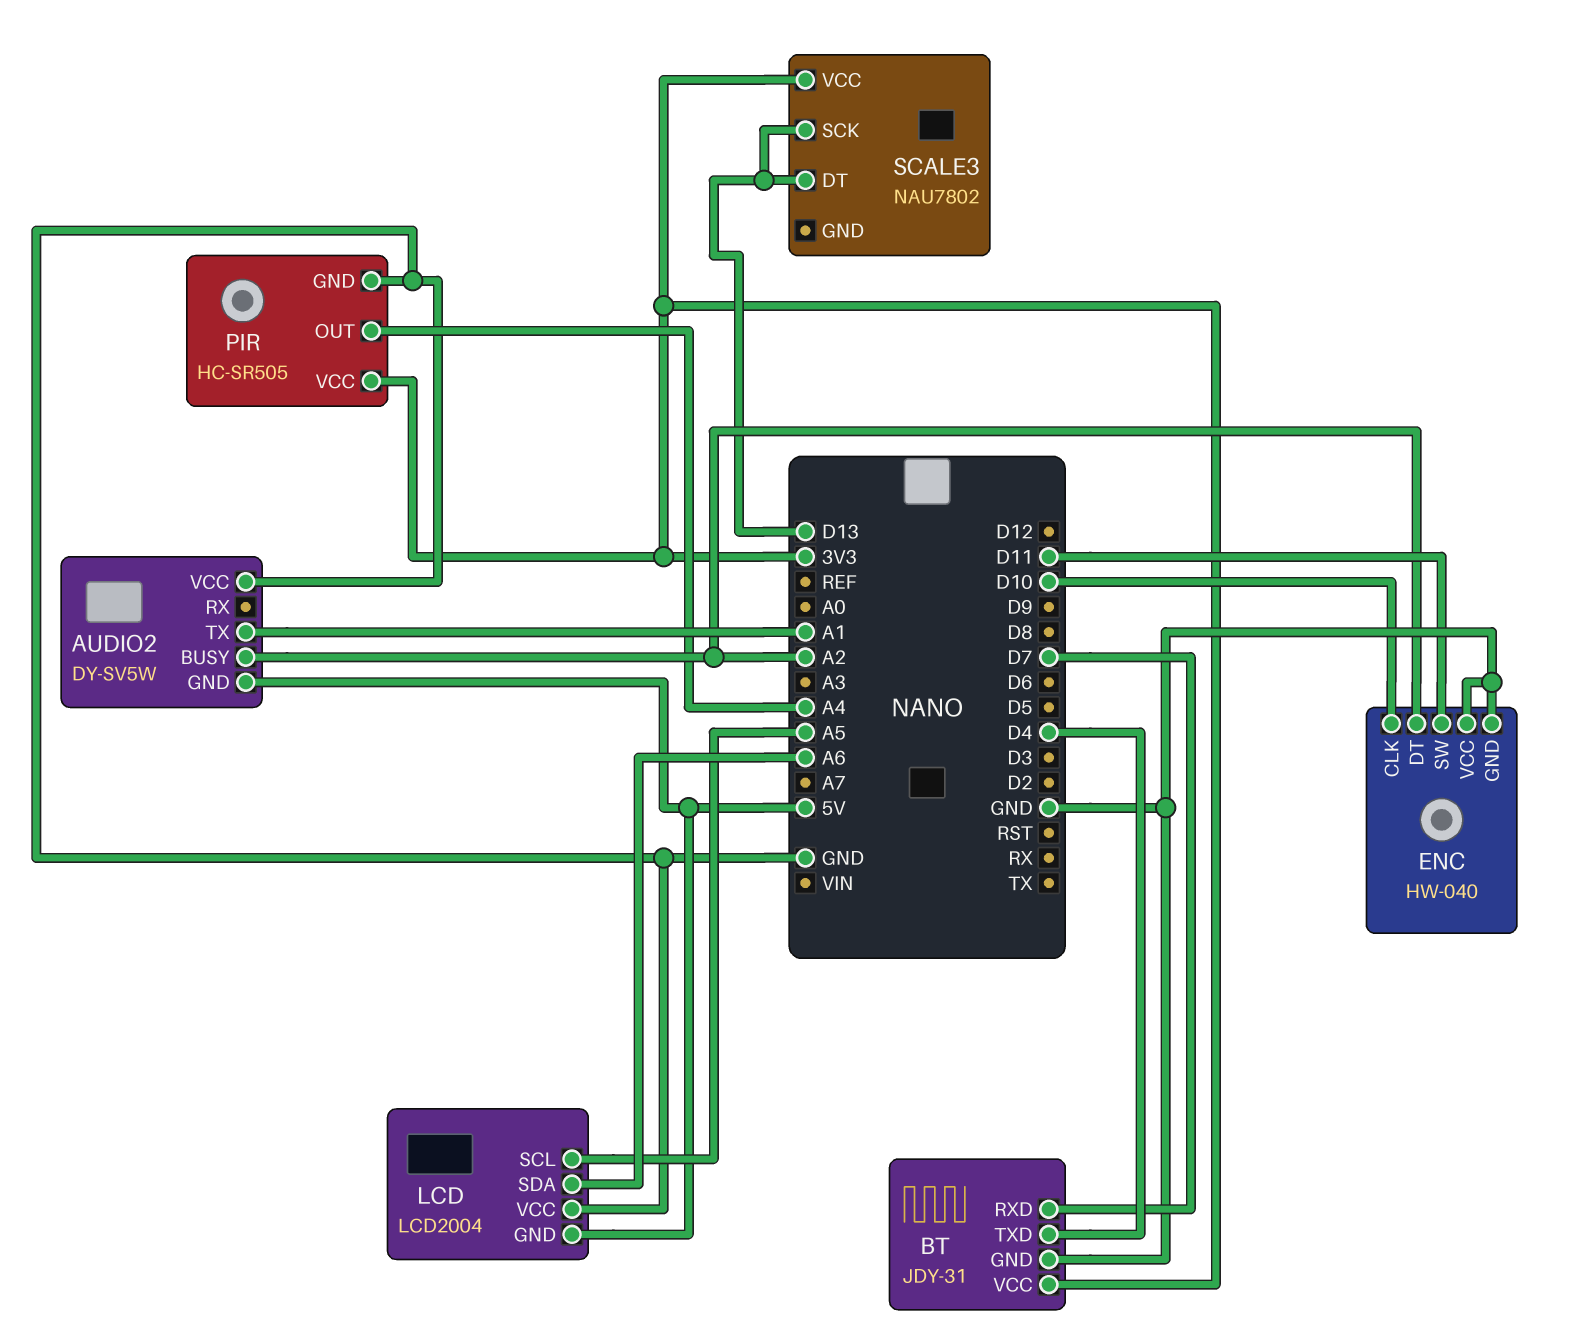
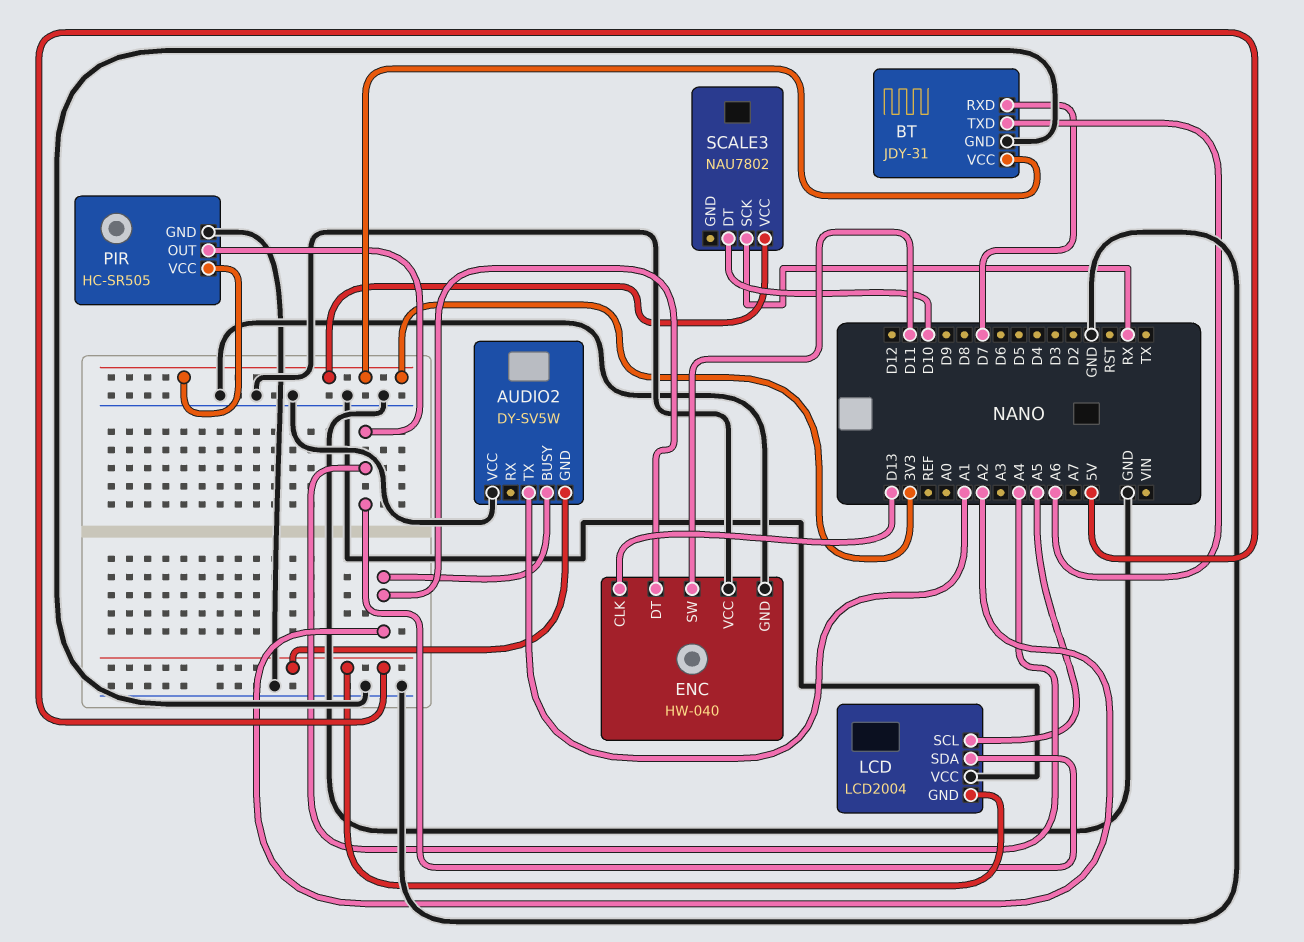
BT pin TXD: D4 -> A6
ENC pin CLK: D10 -> D13
LCD pin SDA: A6 -> A4
SCALE3 pin DT: D13 -> D10
SCALE3 pin SCK: D13 -> RX

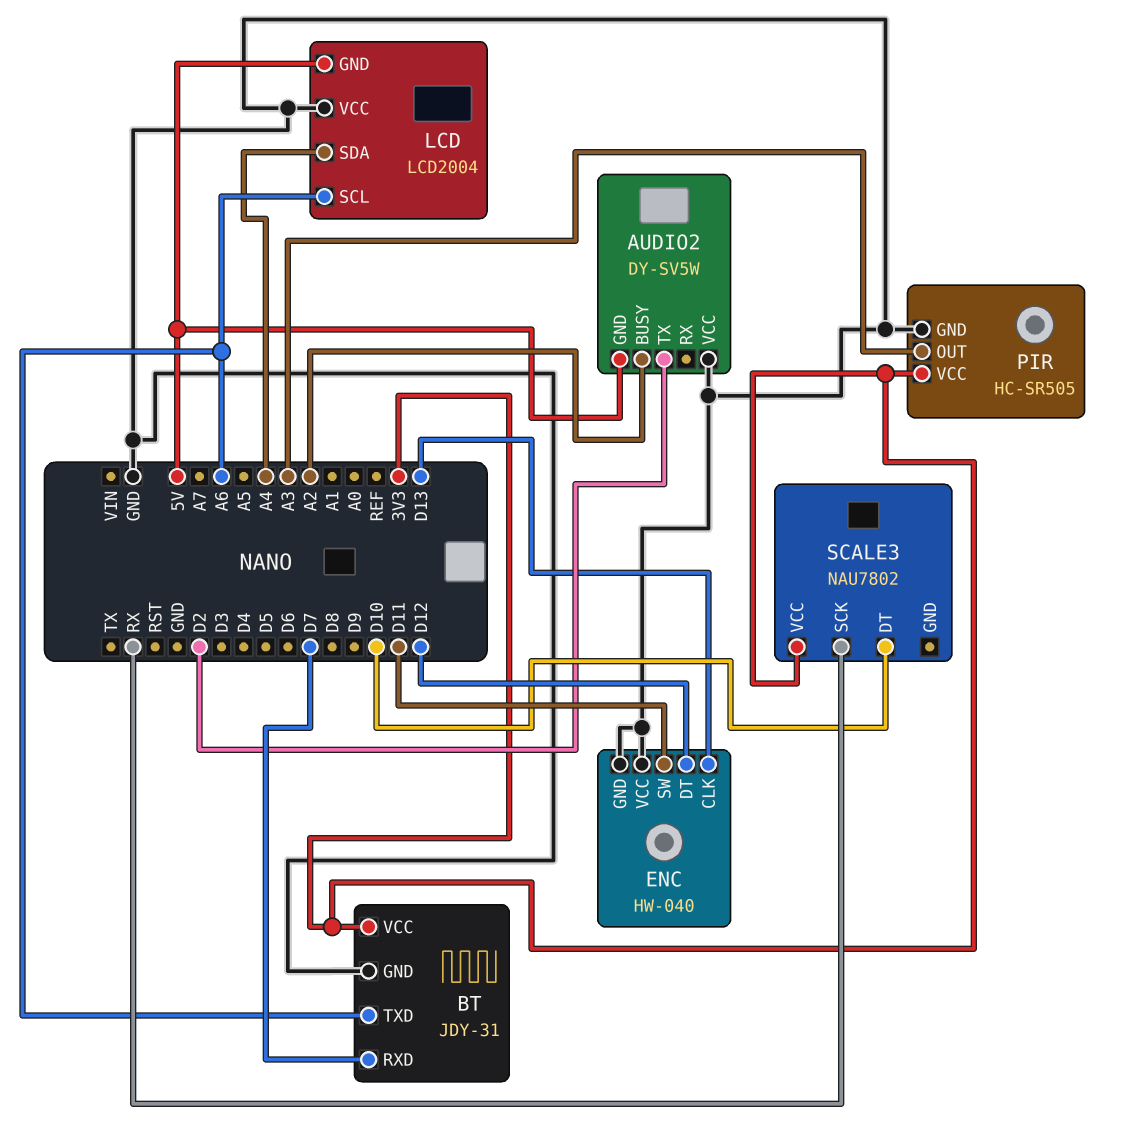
AUDIO2 pin TX: A1 -> D2
ENC pin DT: A2 -> D12
LCD pin SCL: A5 -> A6
PIR pin OUT: A4 -> A3

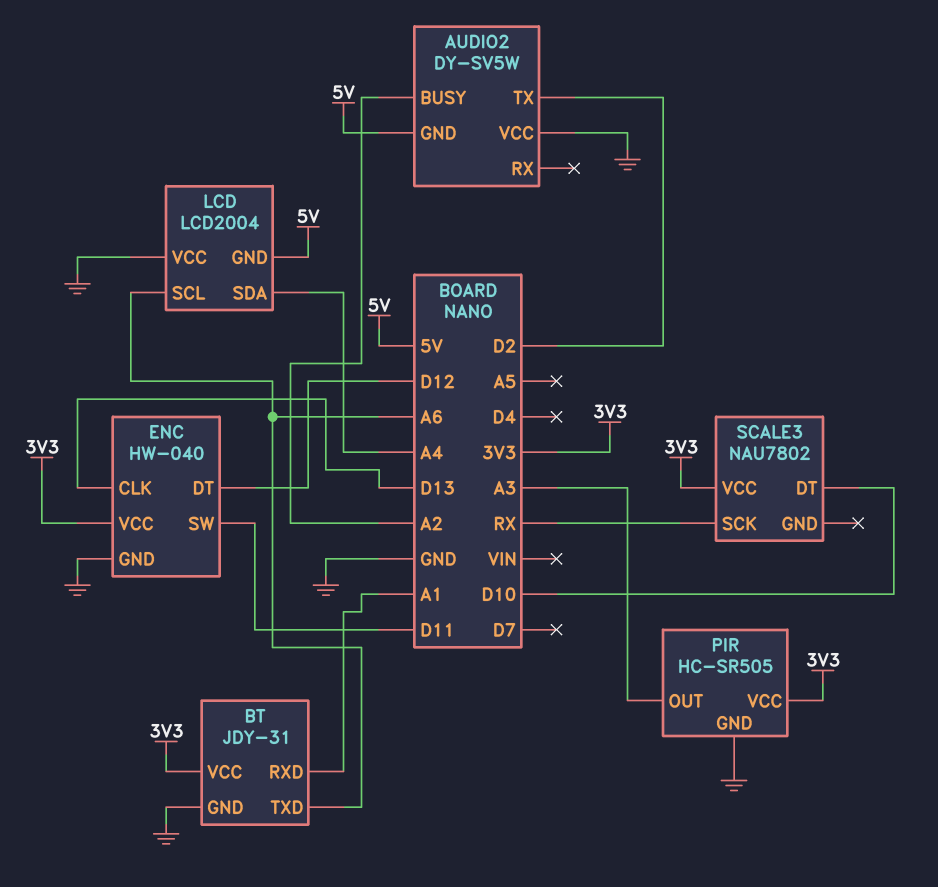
BT pin RXD: D7 -> A1
ENC pin VCC: GND -> 3V3

